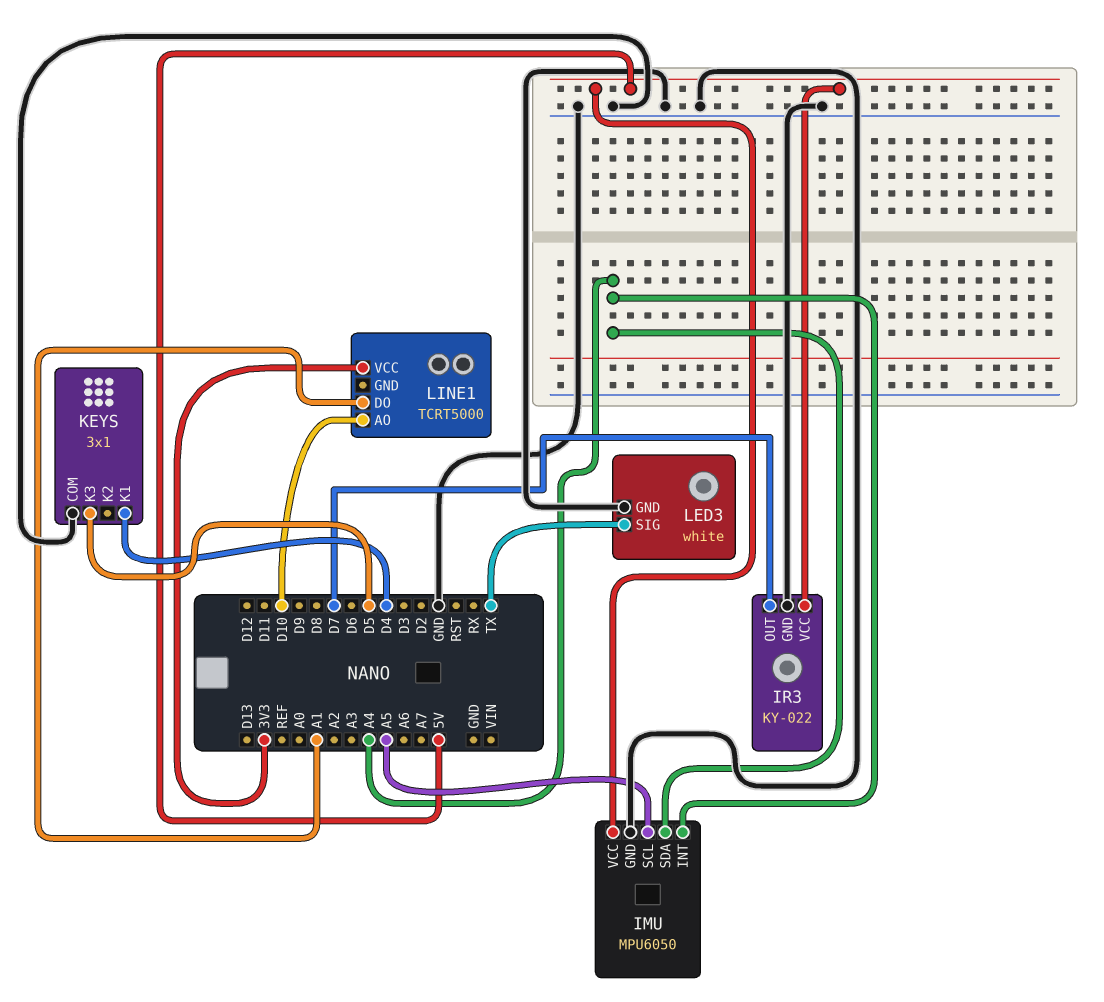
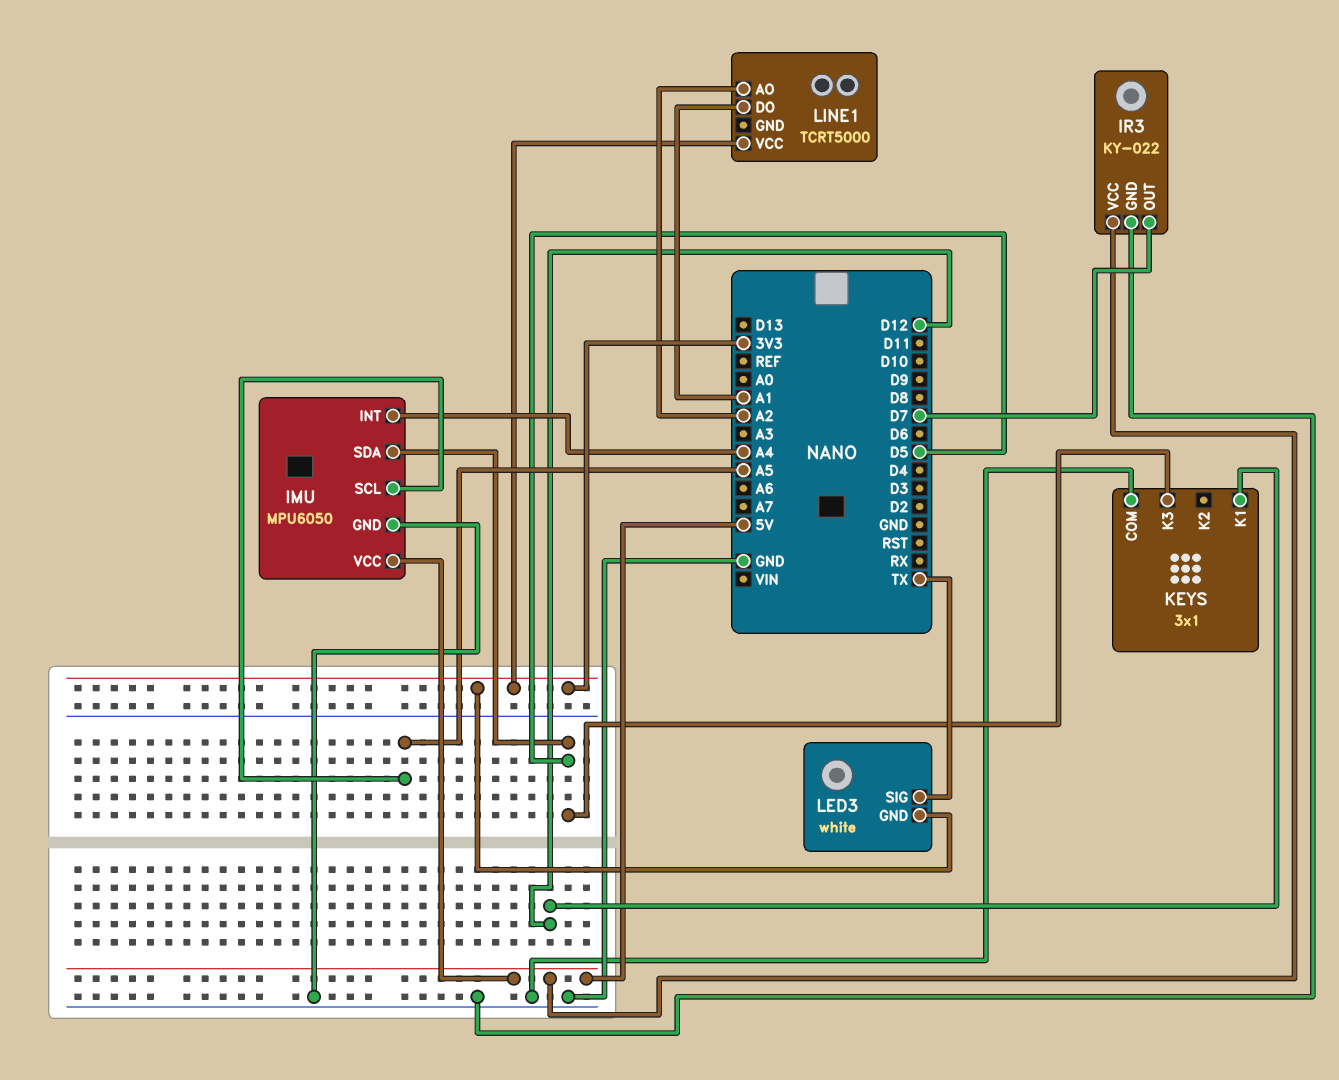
IMU pin SDA: A4 -> D5
KEYS pin K1: D4 -> D12
LED3 pin GND: GND -> 3V3
LINE1 pin AO: D10 -> A2

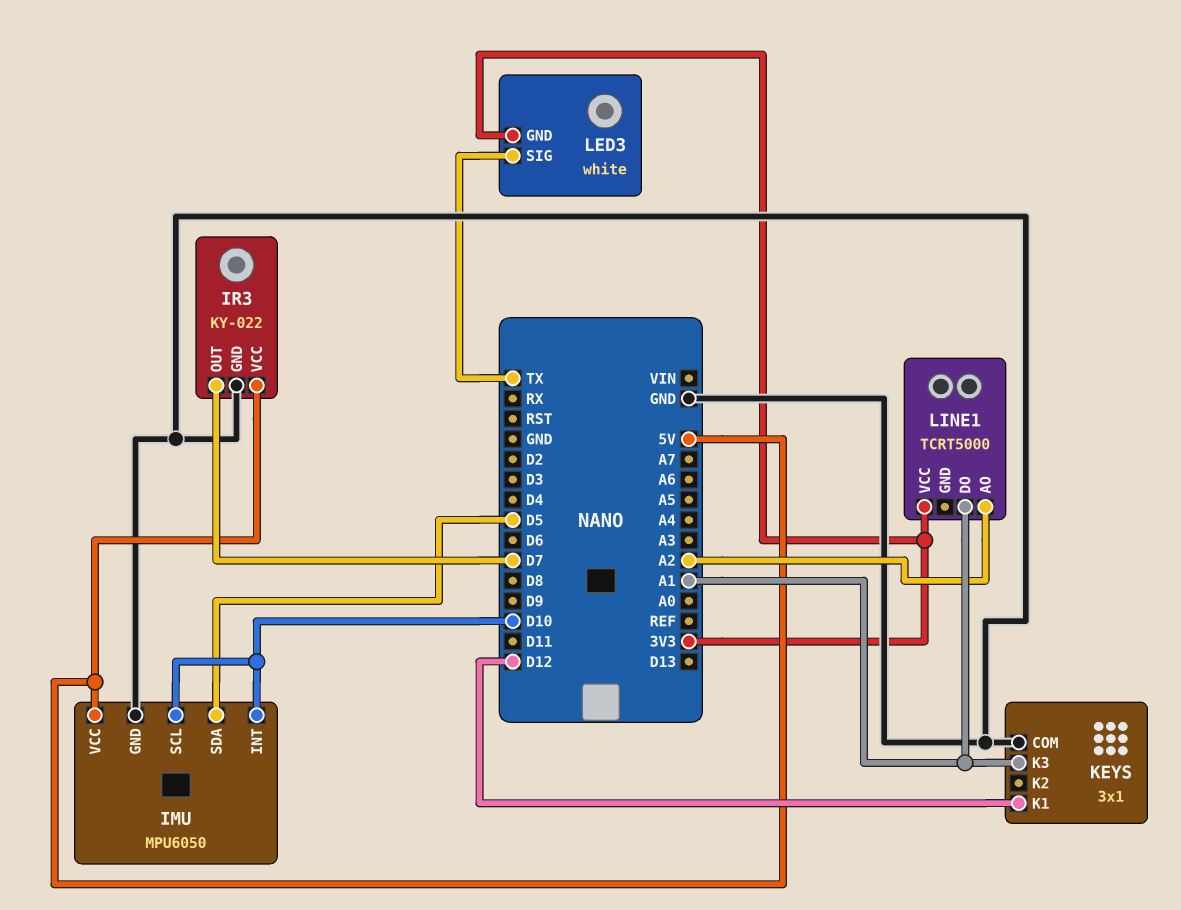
IMU pin INT: A4 -> D10
IMU pin SCL: A5 -> D10
KEYS pin K3: D5 -> A1

